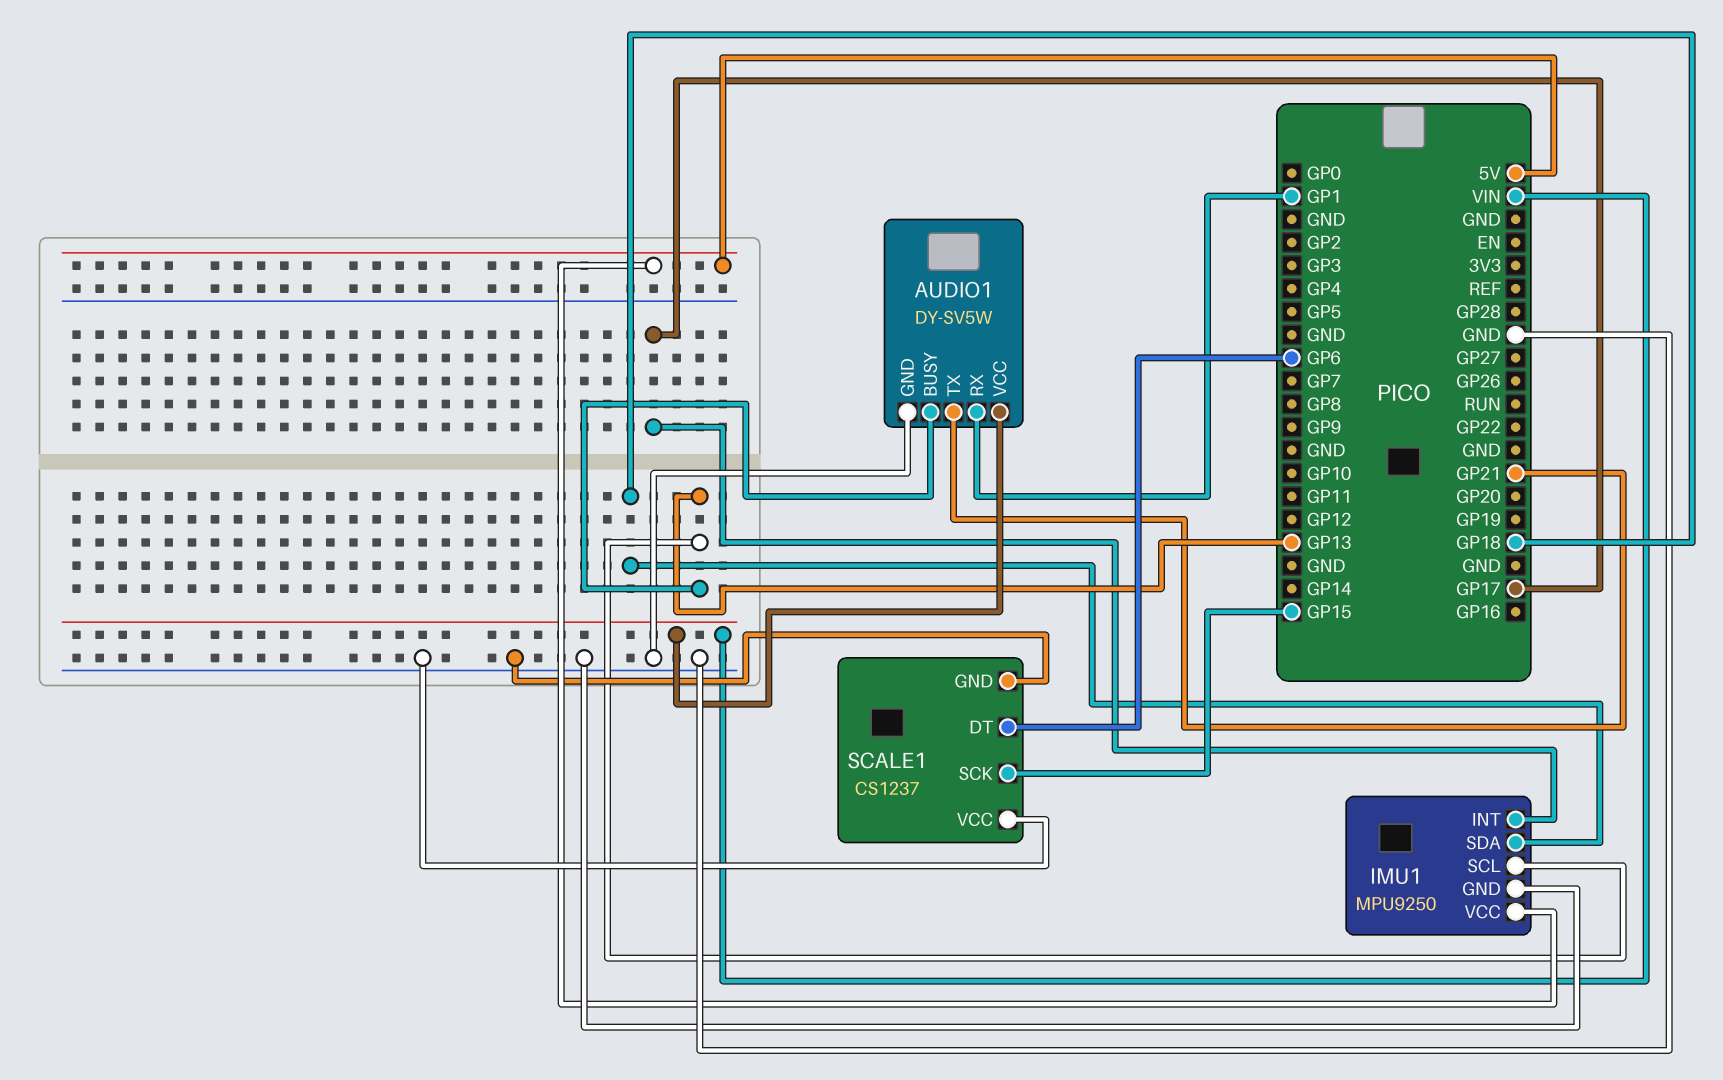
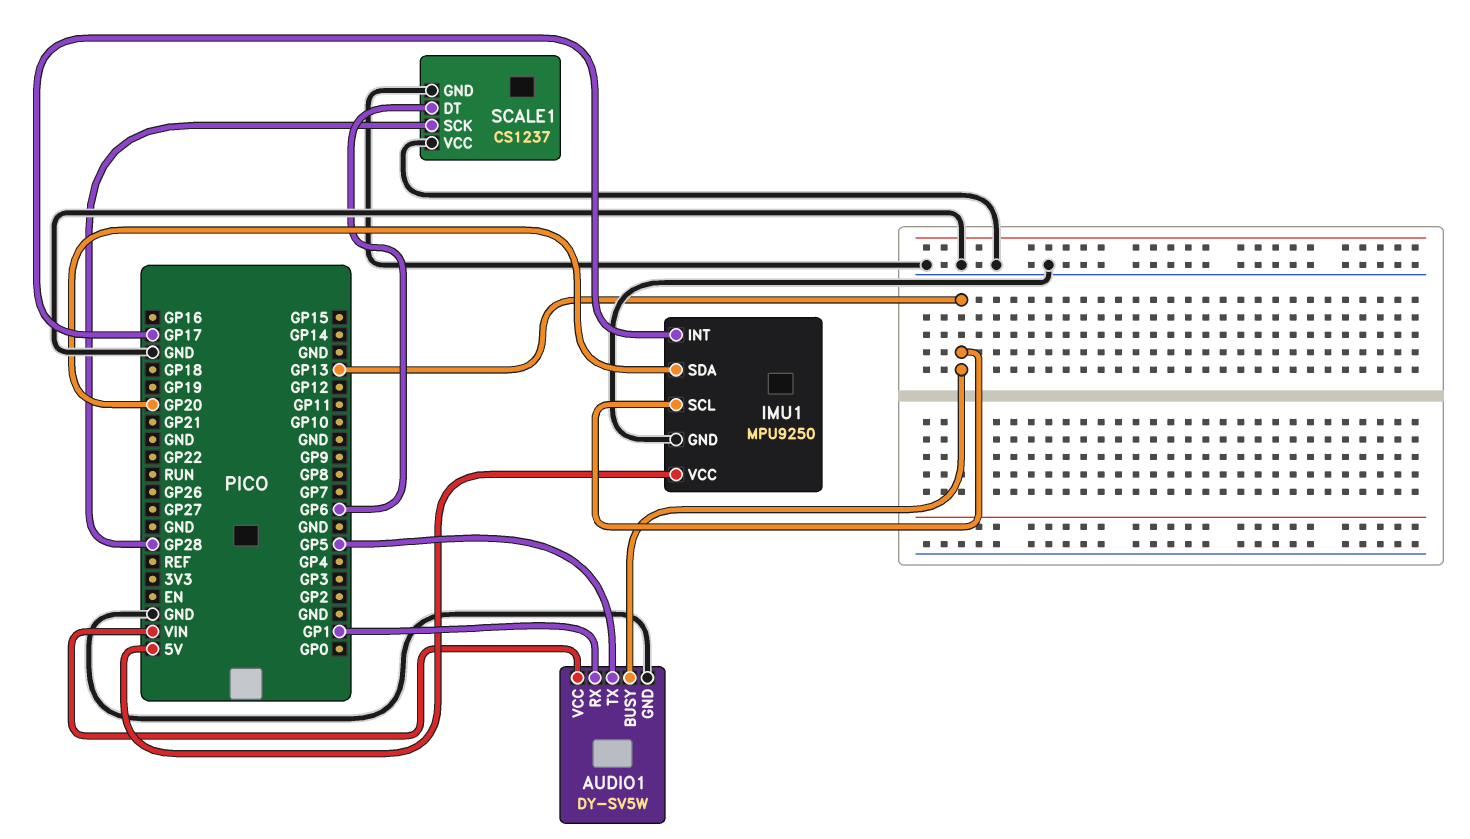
AUDIO1 pin TX: GP21 -> GP5
IMU1 pin SDA: GP18 -> GP20
SCALE1 pin SCK: GP15 -> GP28

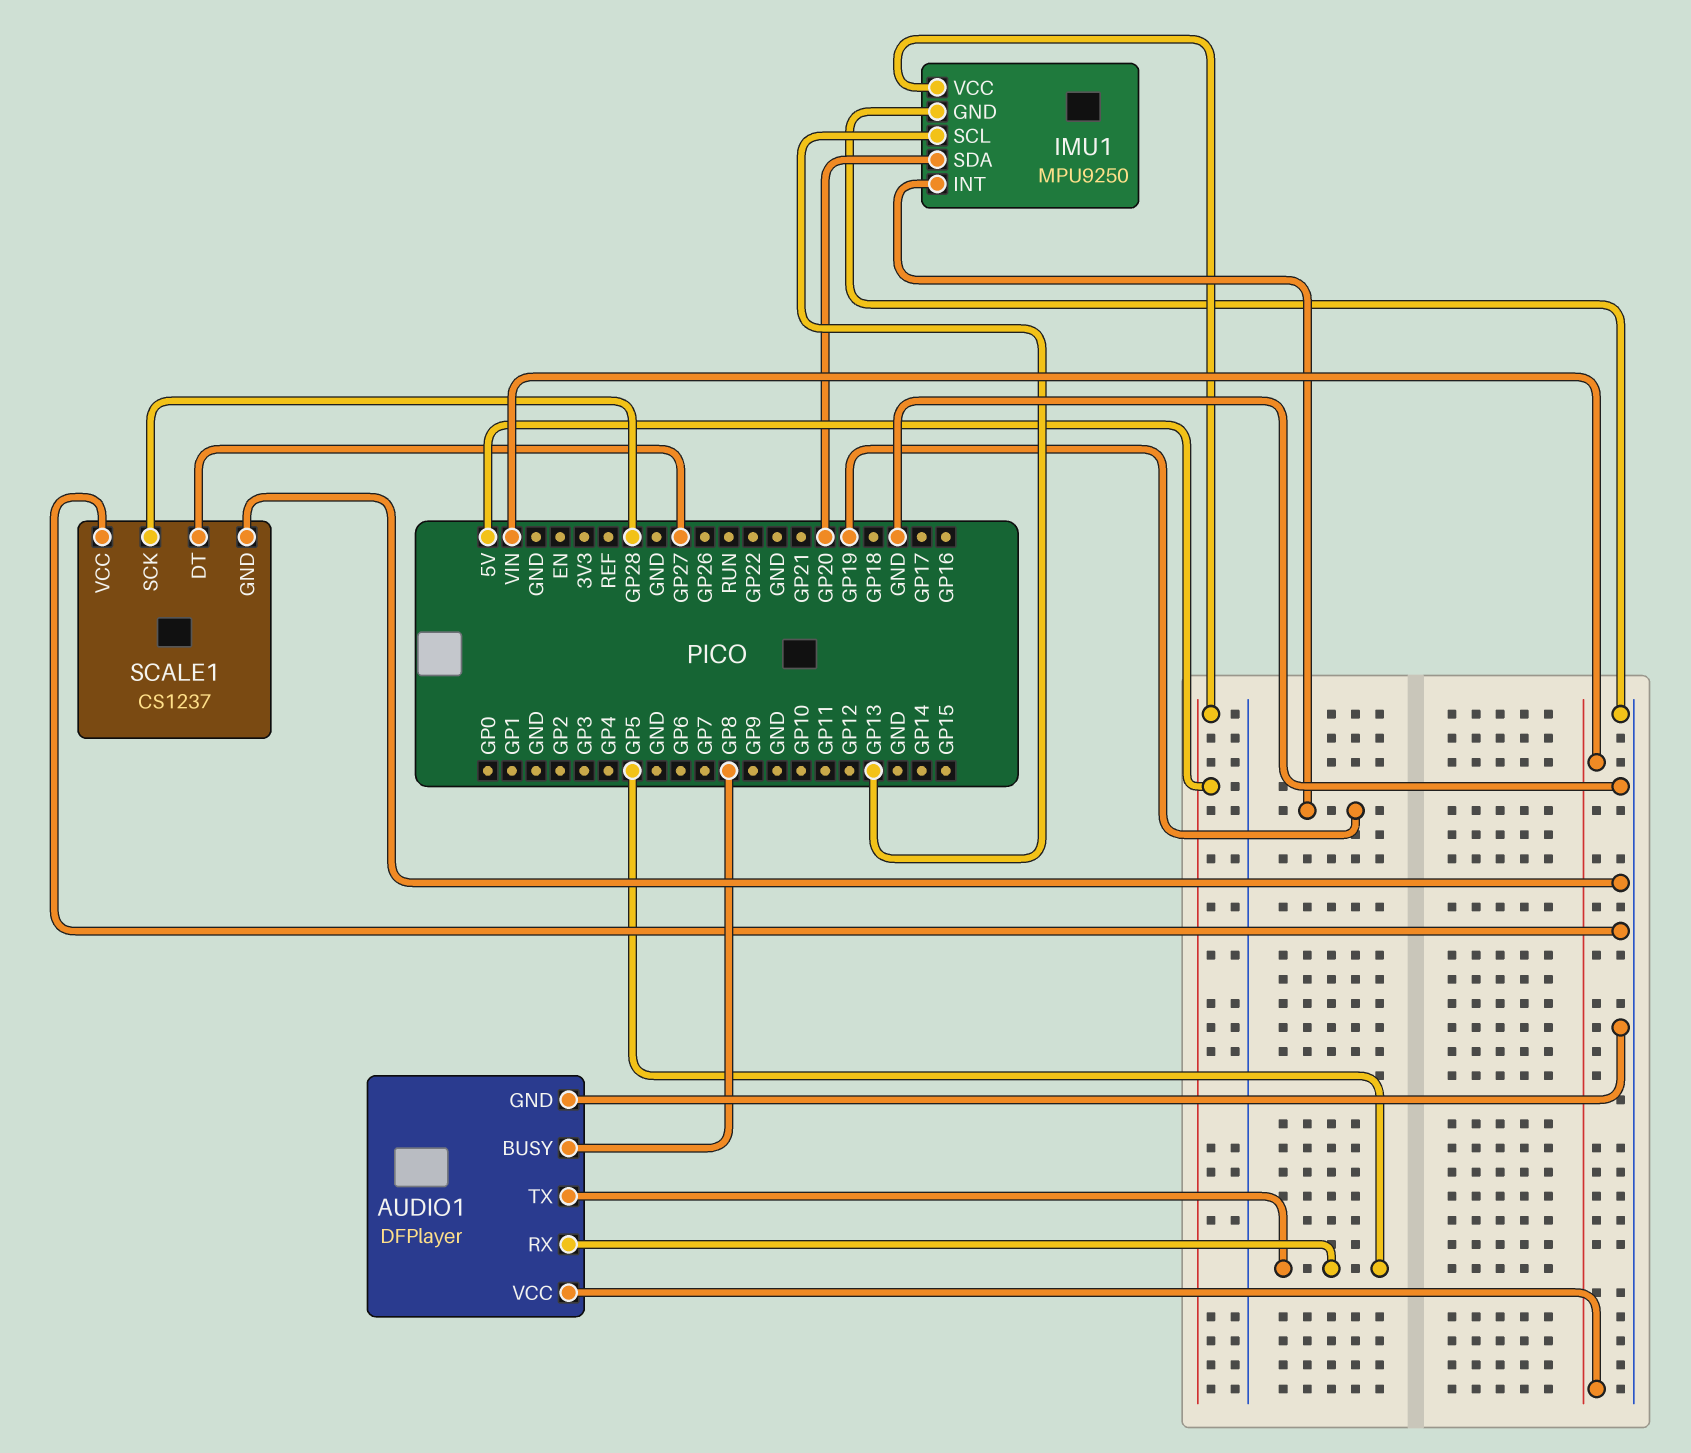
AUDIO1: DY-SV5W -> DFPlayer
AUDIO1 pin BUSY: GP13 -> GP8
AUDIO1 pin RX: GP1 -> GP5
IMU1 pin INT: GP17 -> GP19
SCALE1 pin DT: GP6 -> GP27

